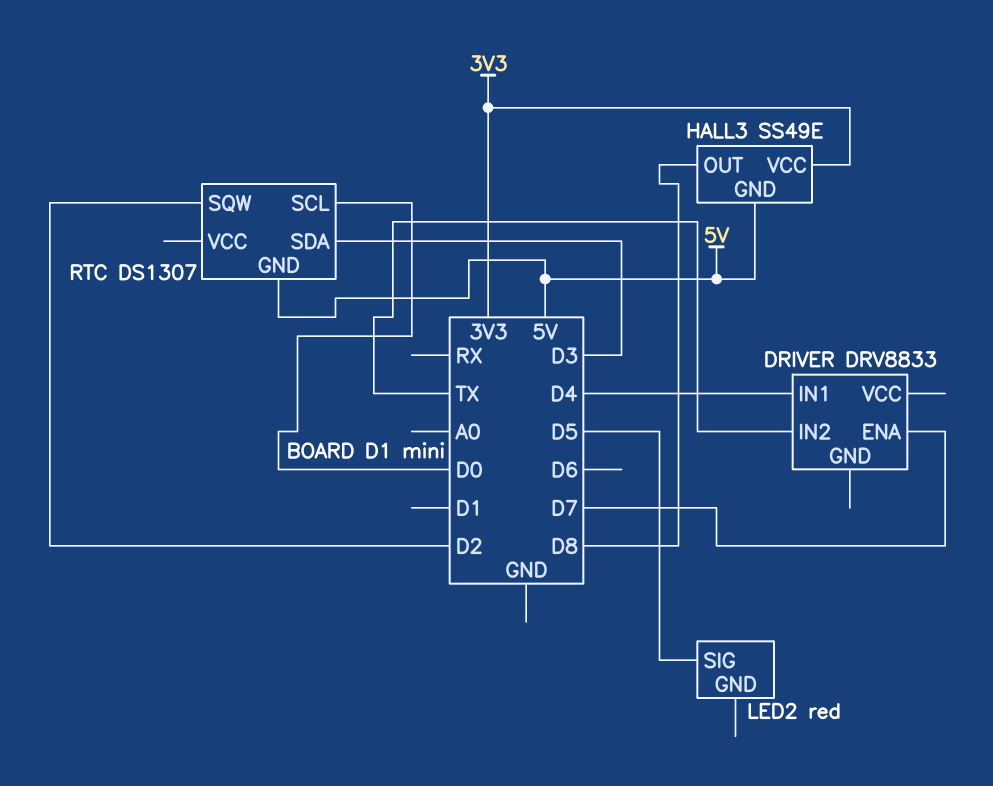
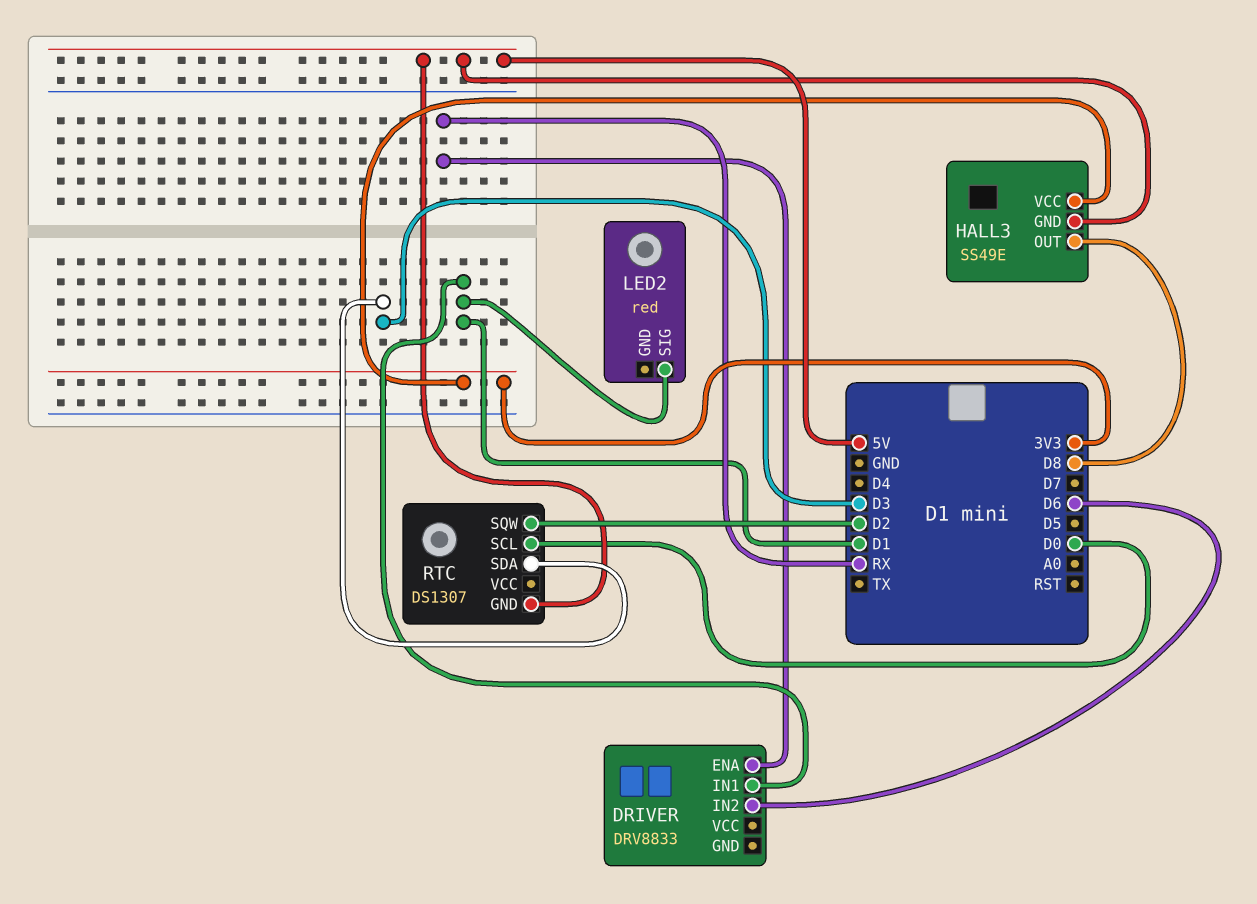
DRIVER pin ENA: D7 -> RX
DRIVER pin IN1: D4 -> D1
DRIVER pin IN2: TX -> D6
LED2 pin SIG: D5 -> D1

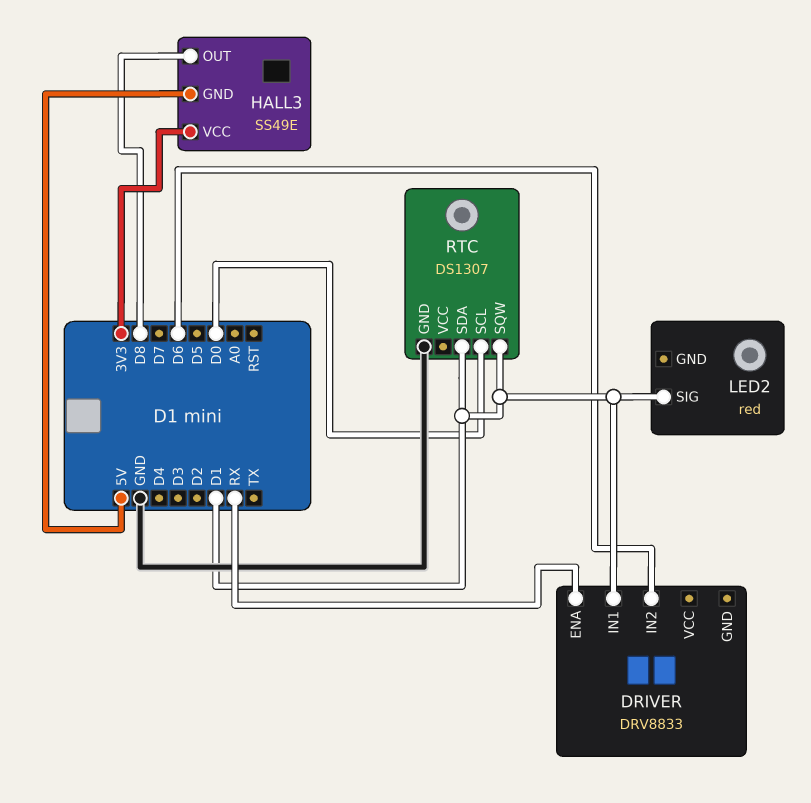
RTC pin GND: 5V -> GND
RTC pin SDA: D3 -> D1
RTC pin SQW: D2 -> D1

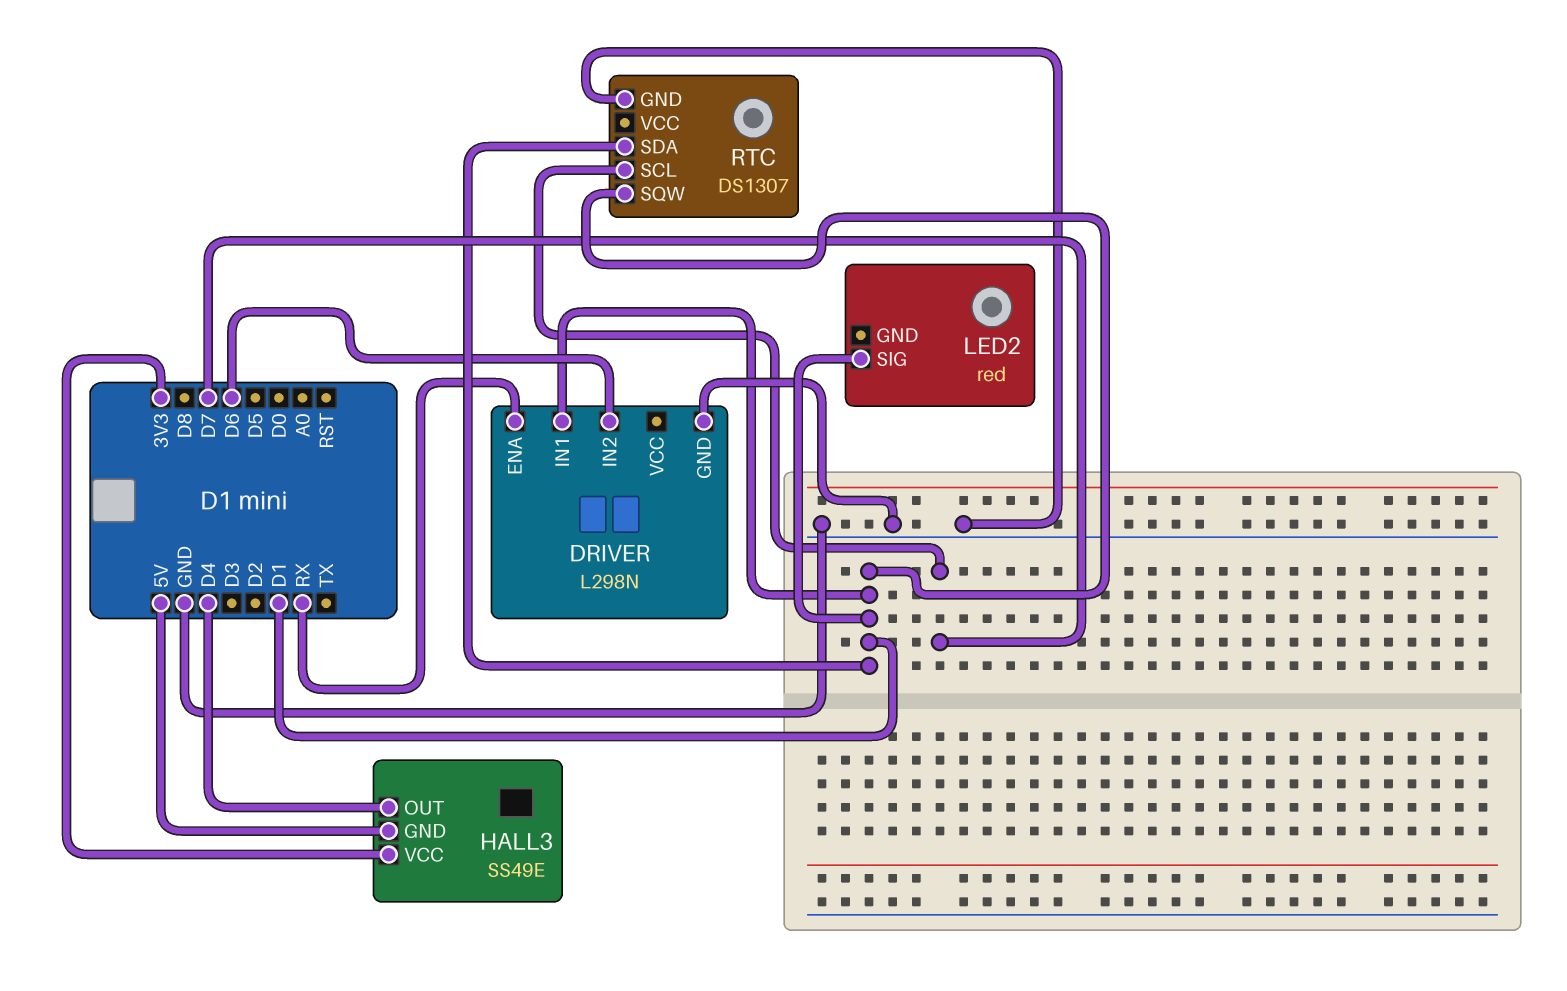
DRIVER: DRV8833 -> L298N
DRIVER pin GND: none -> GND
HALL3 pin OUT: D8 -> D4
RTC pin SCL: D0 -> D7

